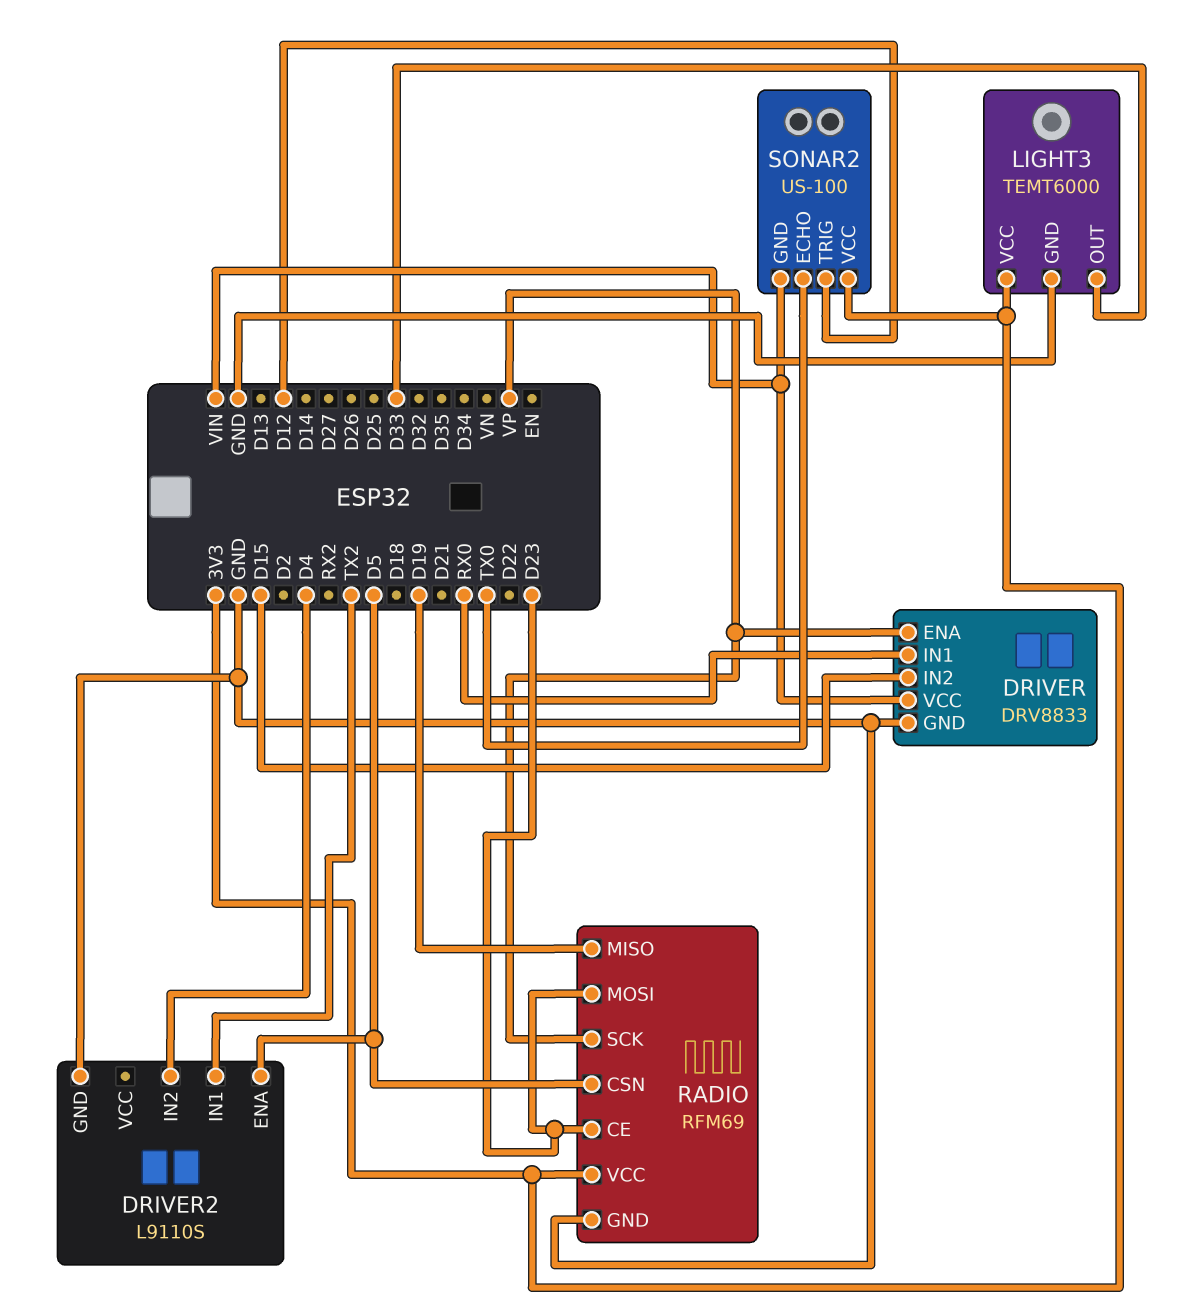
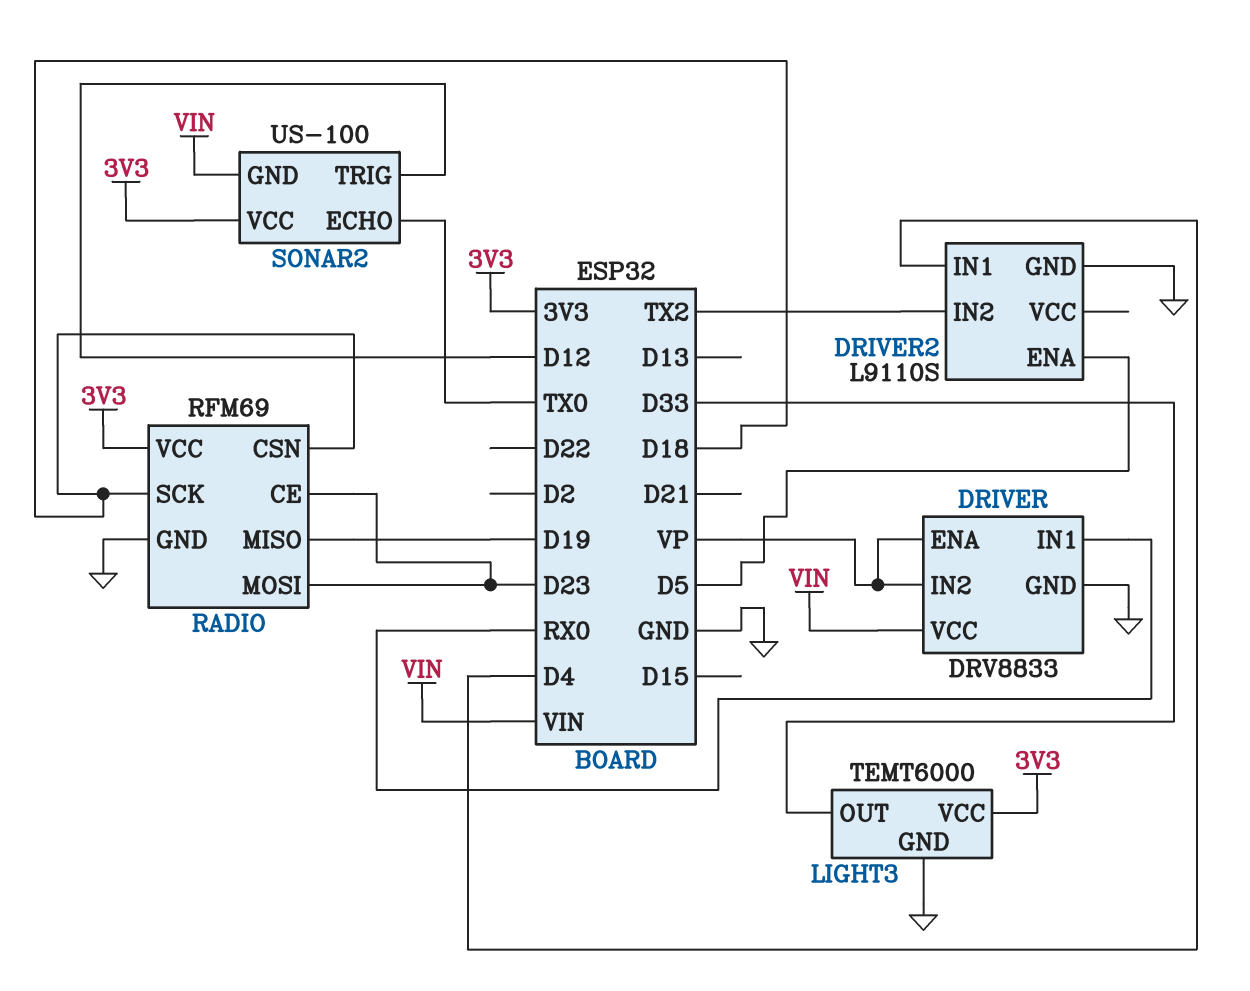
DRIVER pin IN2: D15 -> VP
DRIVER2 pin IN1: TX2 -> D4
DRIVER2 pin IN2: D4 -> TX2
RADIO pin CSN: D5 -> D18
RADIO pin SCK: VP -> D18

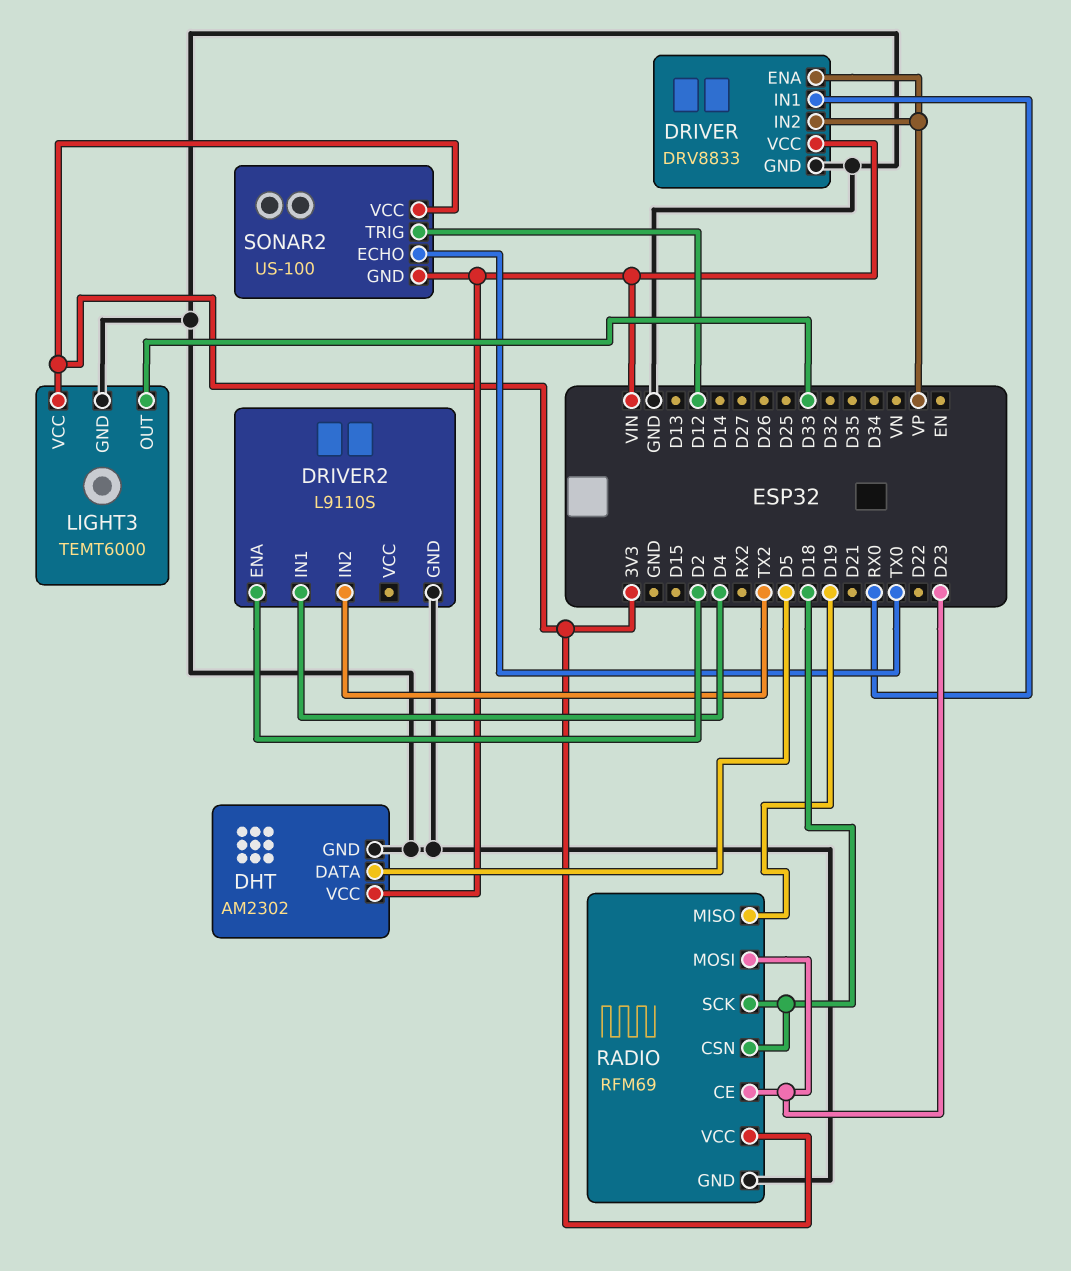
DHT: none -> AM2302
DHT pin DATA: none -> D5
DHT pin GND: none -> GND
DHT pin VCC: none -> VIN
DRIVER2 pin ENA: D5 -> D2

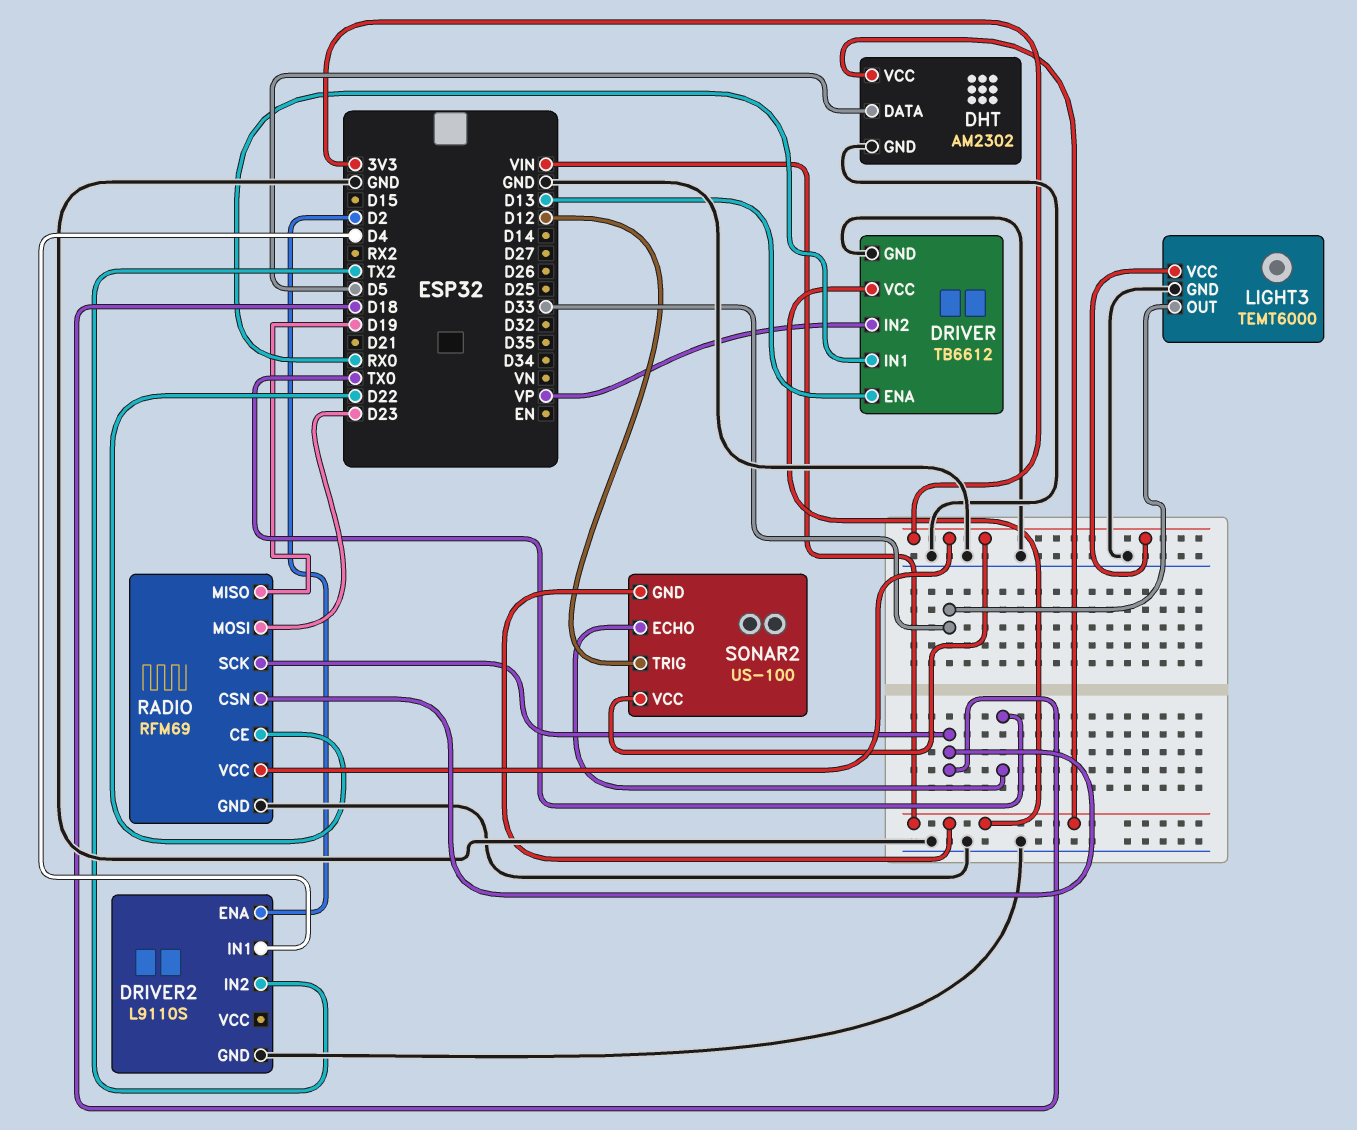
DRIVER: DRV8833 -> TB6612
DRIVER pin ENA: VP -> D13
RADIO pin CE: D23 -> D22

